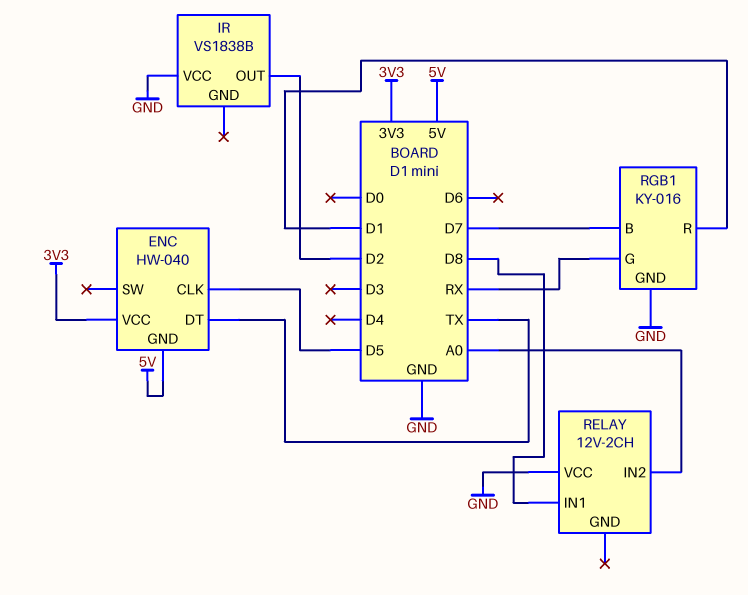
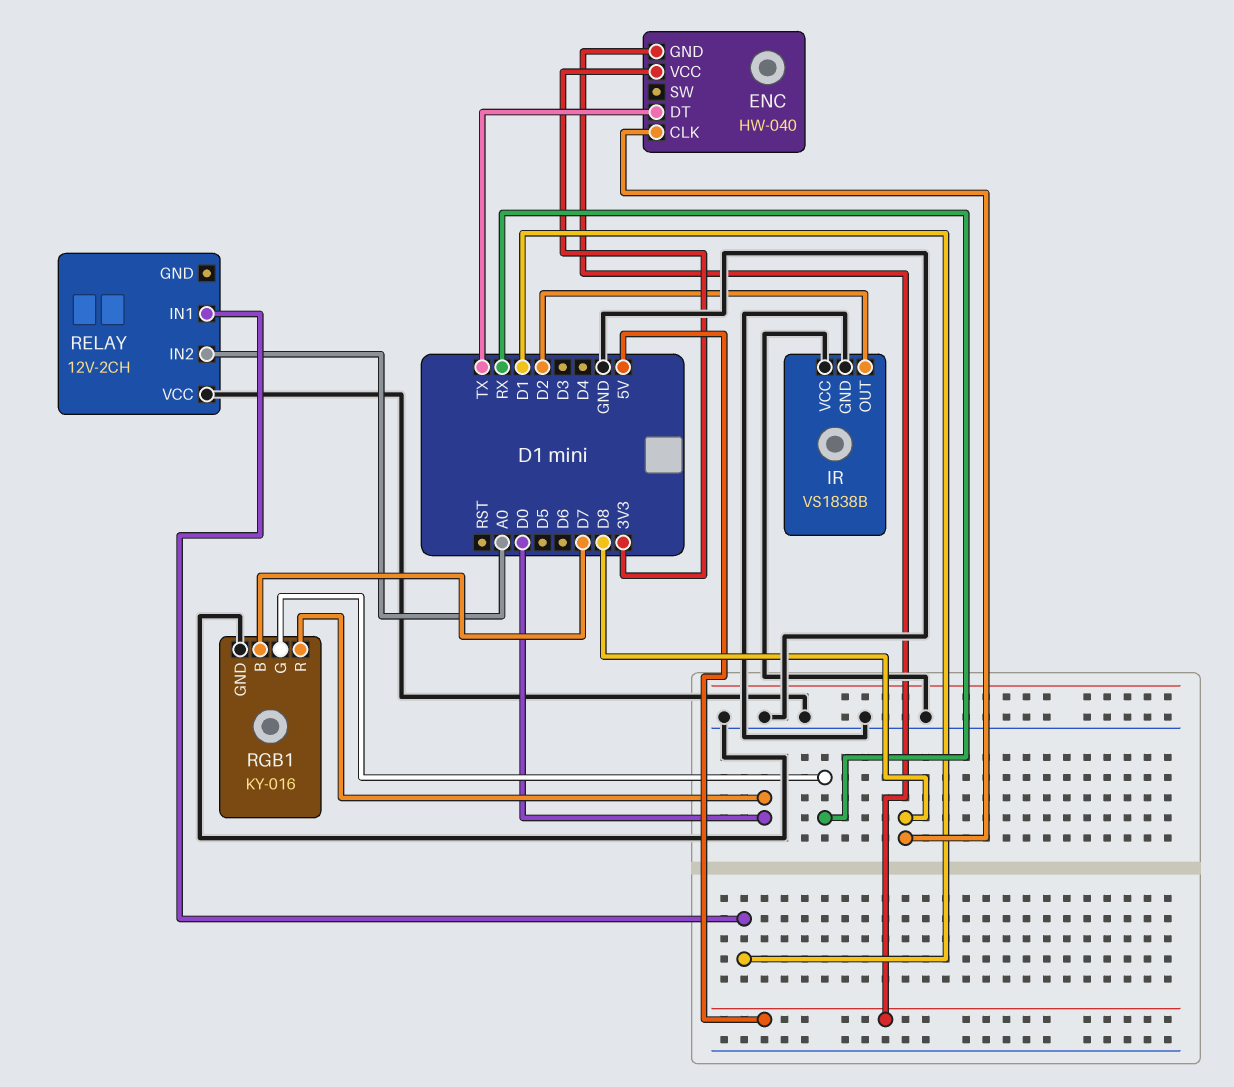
ENC pin CLK: D5 -> D8
IR pin GND: none -> GND
RELAY pin IN1: D8 -> D1
RGB1 pin R: D1 -> D0

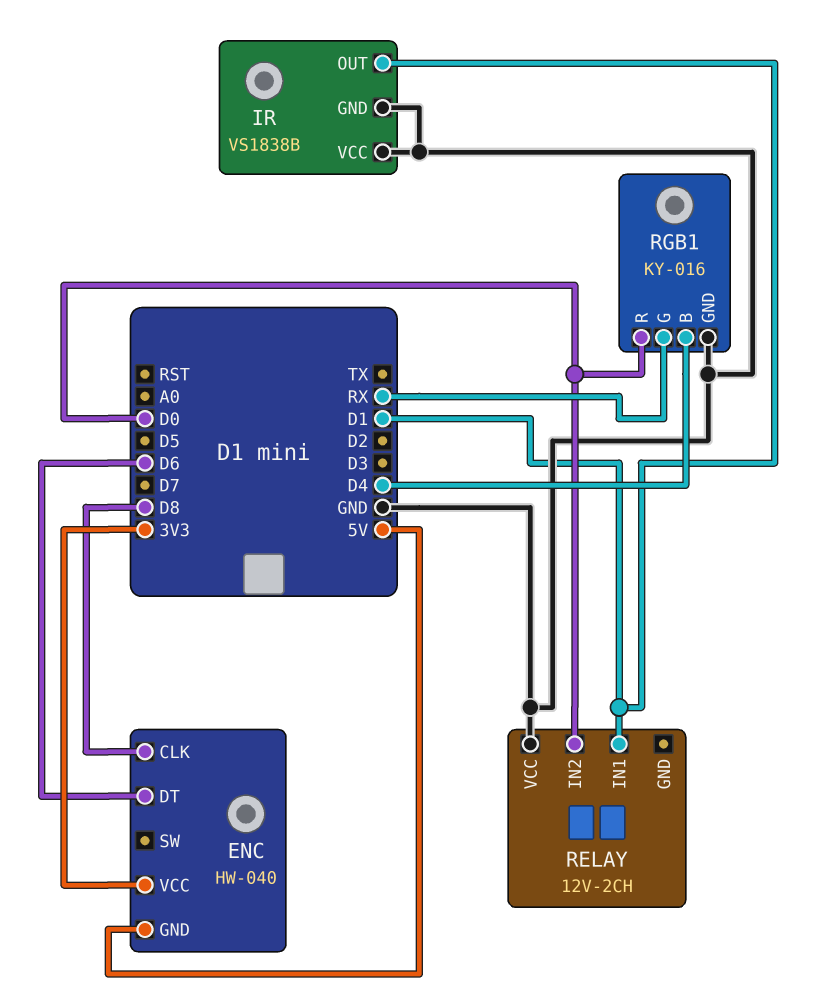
ENC pin DT: TX -> D6
IR pin OUT: D2 -> D1
RELAY pin IN2: A0 -> D0
RGB1 pin B: D7 -> D4

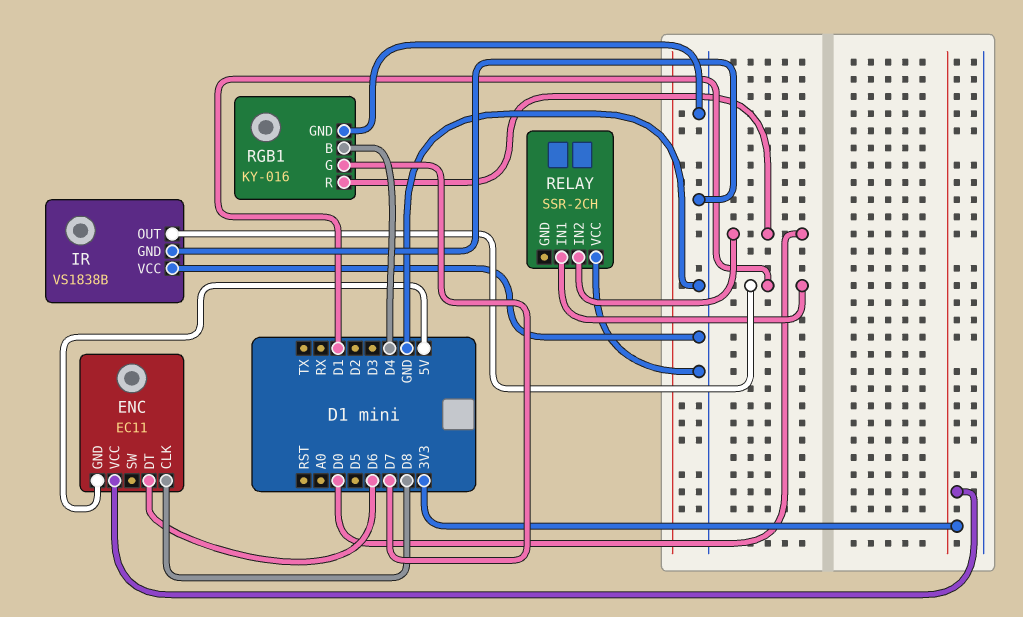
ENC: HW-040 -> EC11
RELAY: 12V-2CH -> SSR-2CH
RGB1 pin G: RX -> D7

